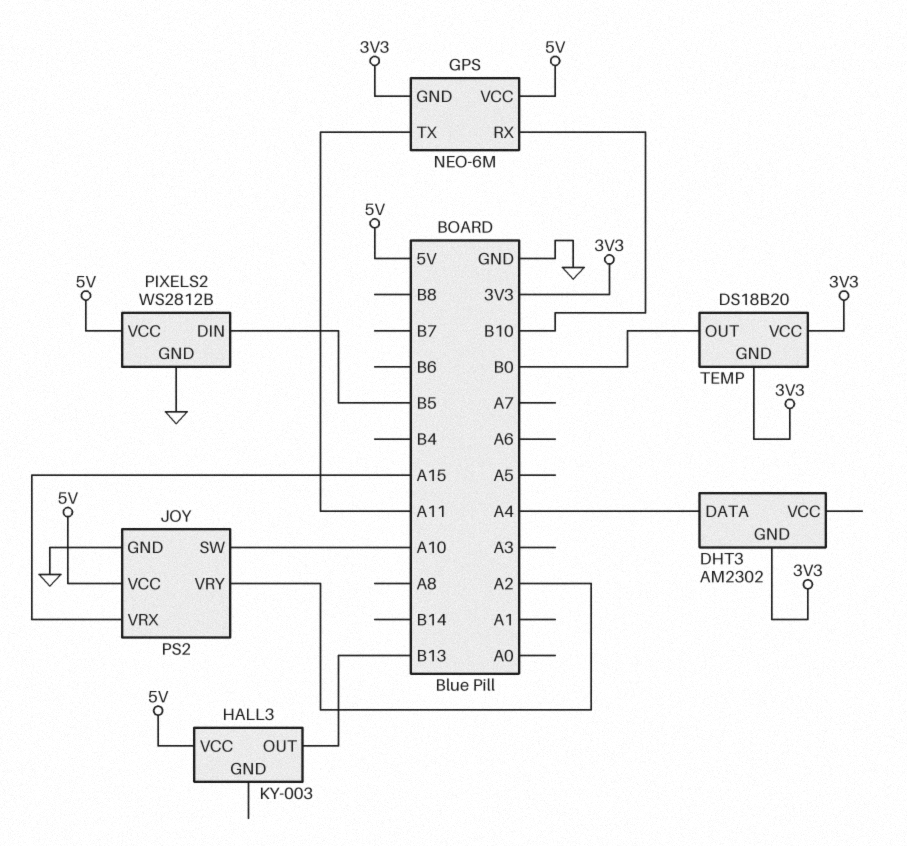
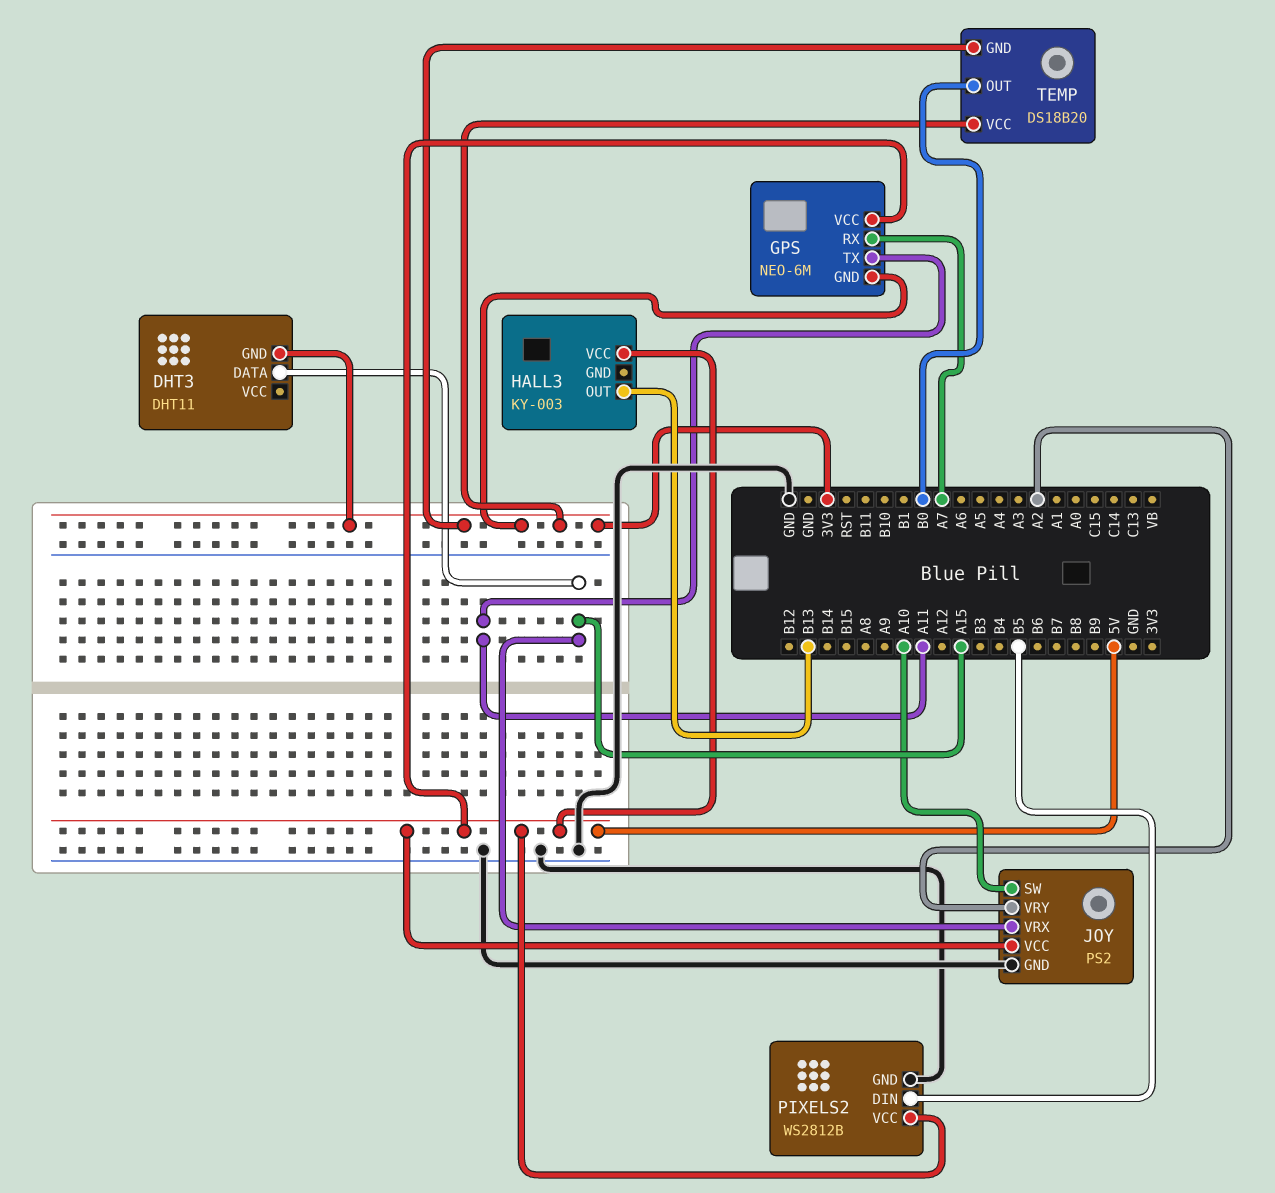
DHT3: AM2302 -> DHT11
DHT3 pin DATA: A4 -> A15
GPS pin RX: B10 -> A7

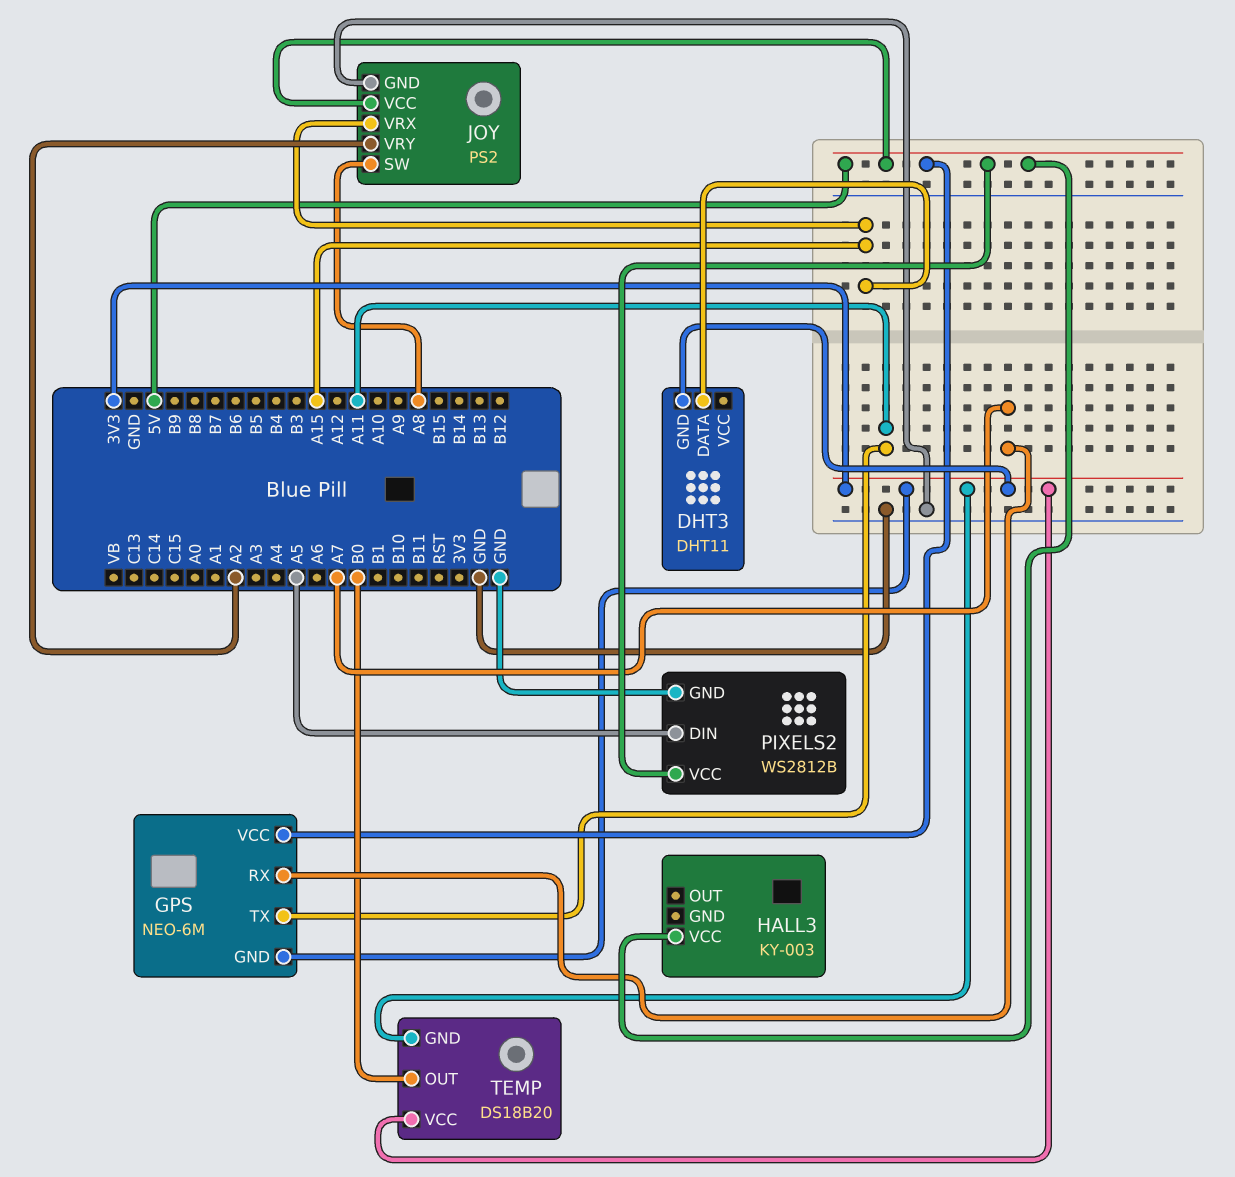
HALL3 pin OUT: B13 -> none
JOY pin SW: A10 -> A8
PIXELS2 pin DIN: B5 -> A5

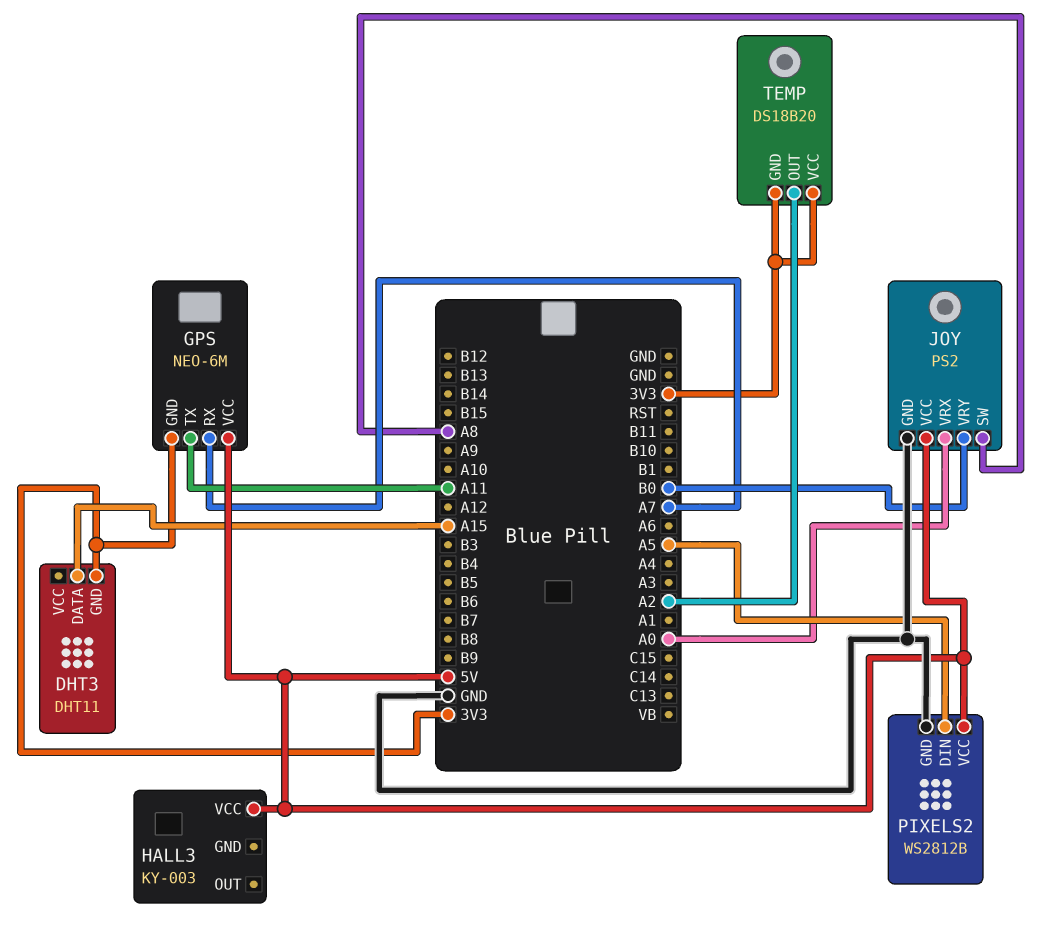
JOY pin VRX: A15 -> A0
JOY pin VRY: A2 -> B0
TEMP pin OUT: B0 -> A2

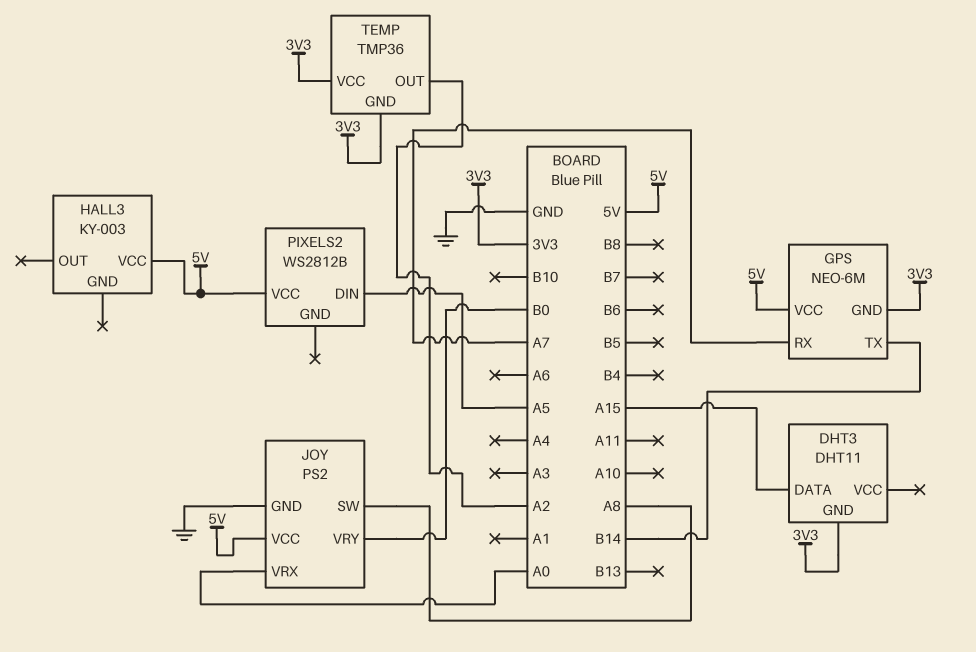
GPS pin TX: A11 -> B14
PIXELS2 pin GND: GND -> none
TEMP: DS18B20 -> TMP36

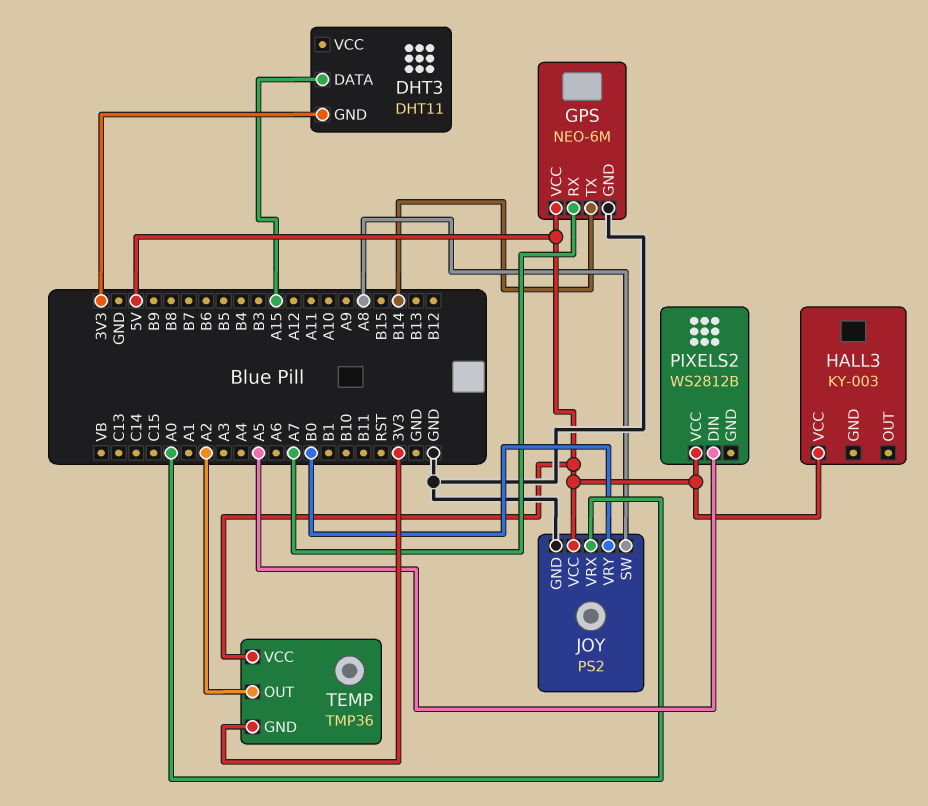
GPS pin GND: 3V3 -> GND
TEMP pin VCC: 3V3 -> 5V

